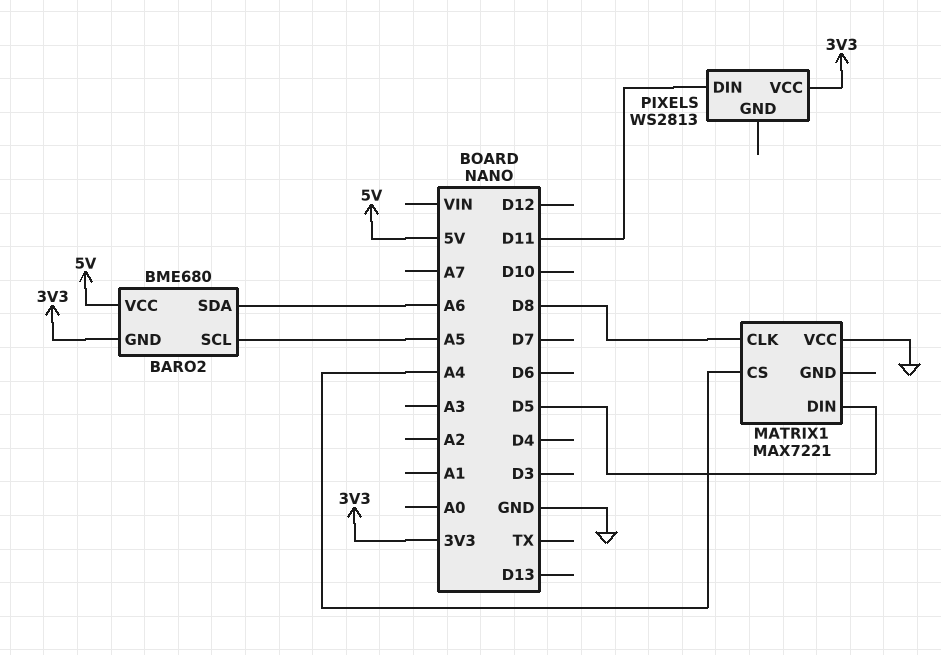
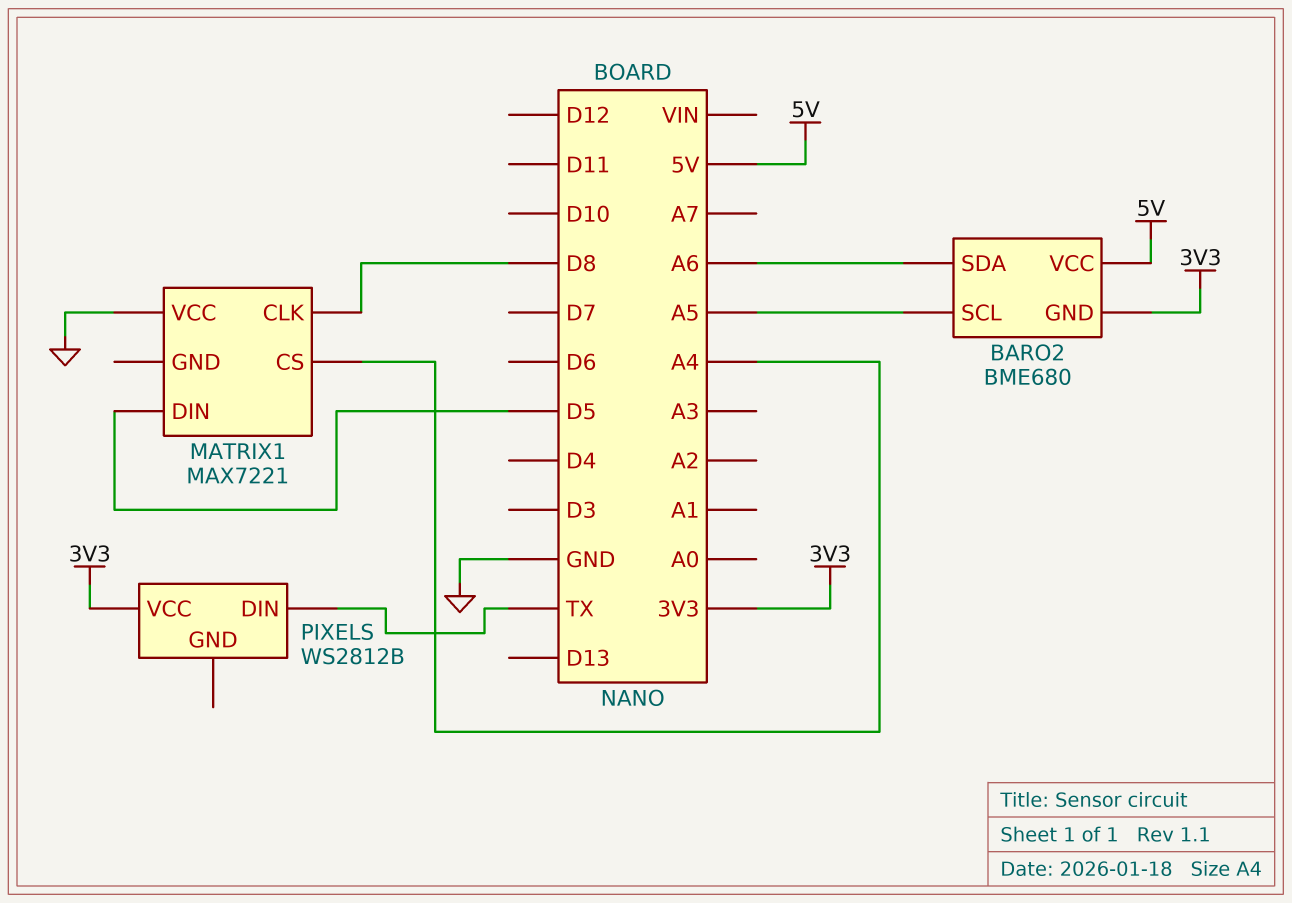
PIXELS: WS2813 -> WS2812B
PIXELS pin DIN: D11 -> TX

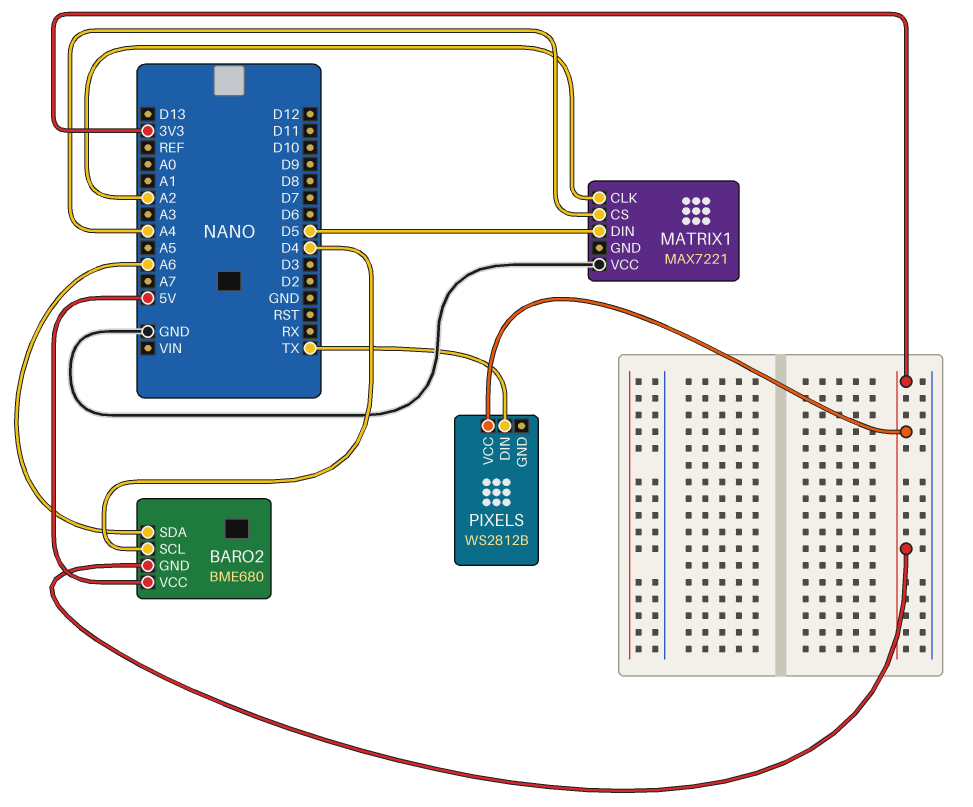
BARO2 pin SCL: A5 -> D4
MATRIX1 pin CLK: D8 -> A2

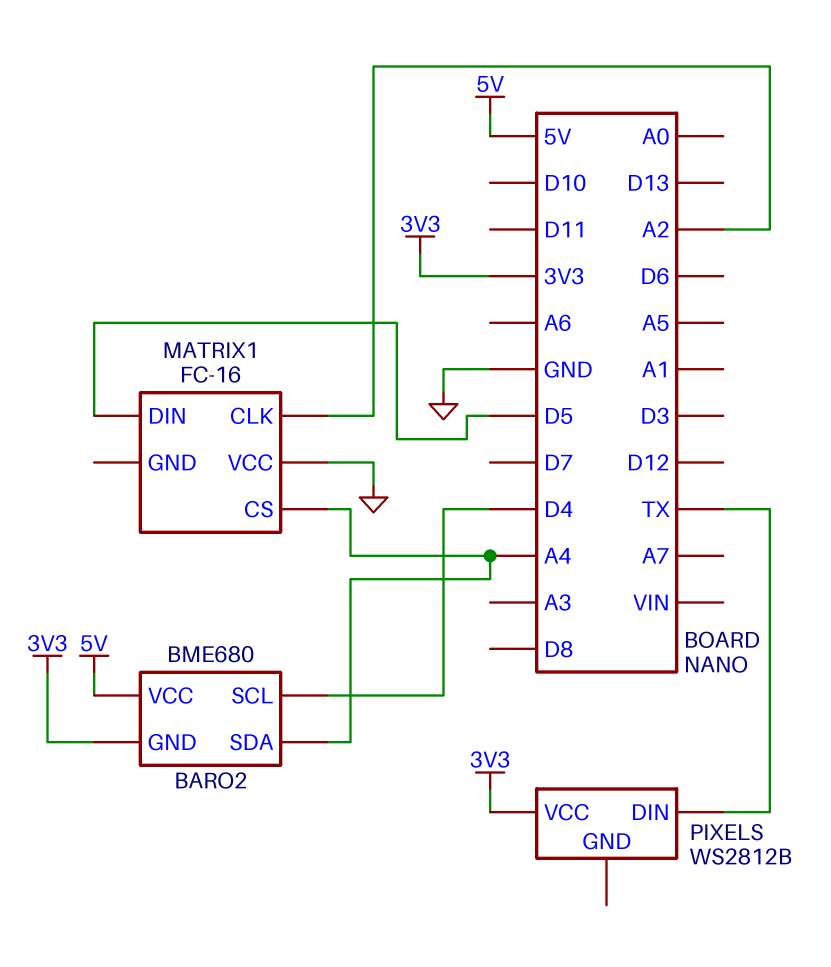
BARO2 pin SDA: A6 -> A4
MATRIX1: MAX7221 -> FC-16

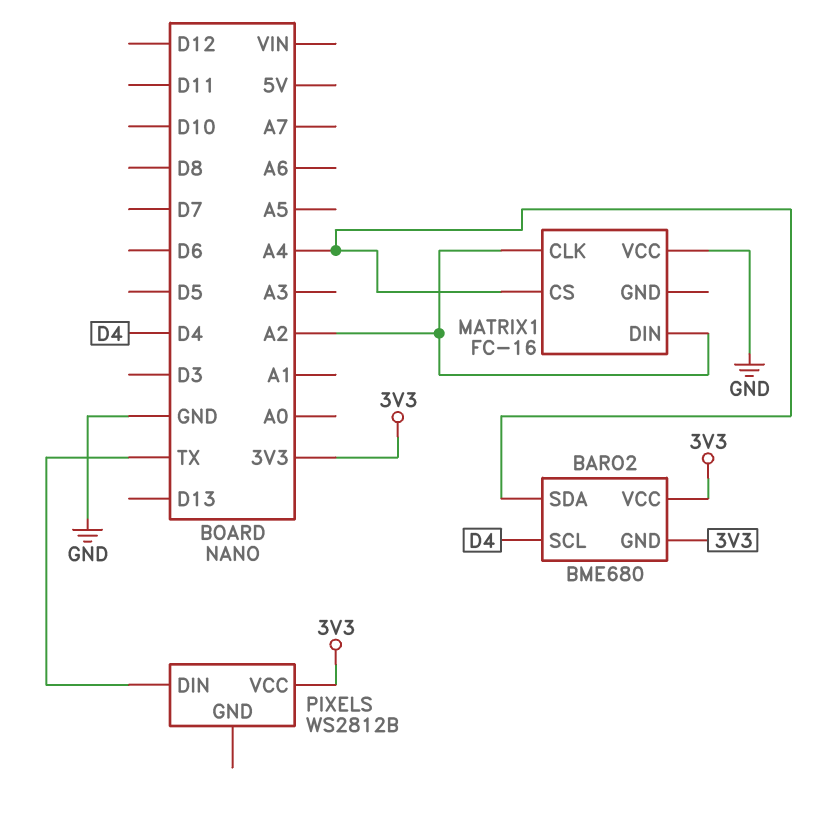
BARO2 pin VCC: 5V -> 3V3
MATRIX1 pin DIN: D5 -> A2

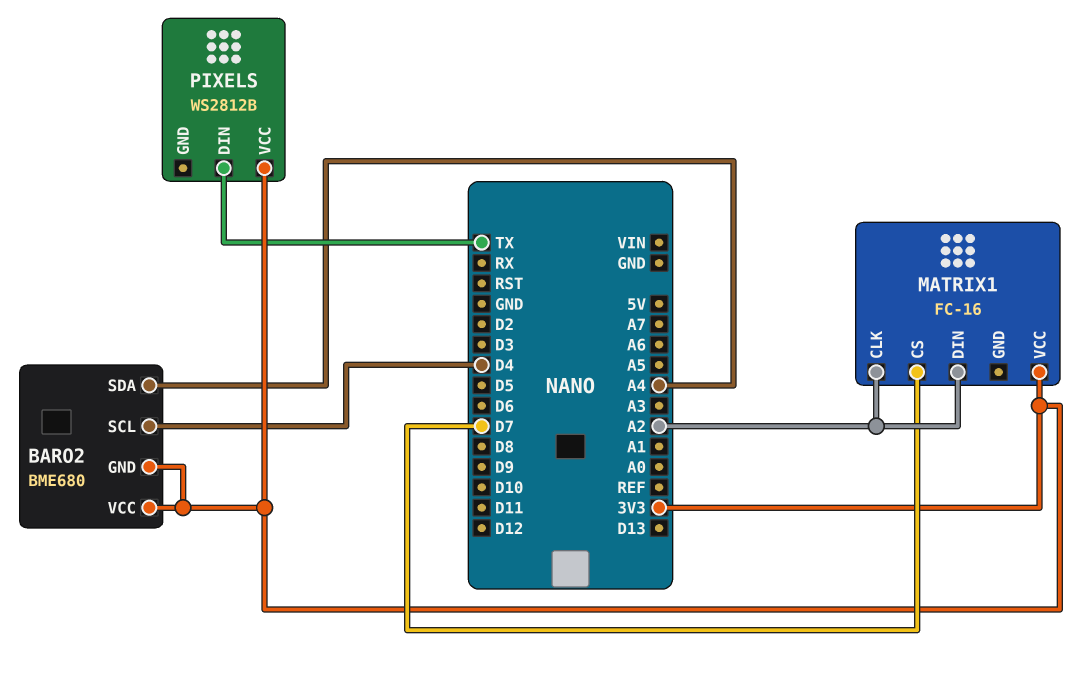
MATRIX1 pin CS: A4 -> D7
MATRIX1 pin VCC: GND -> 3V3

